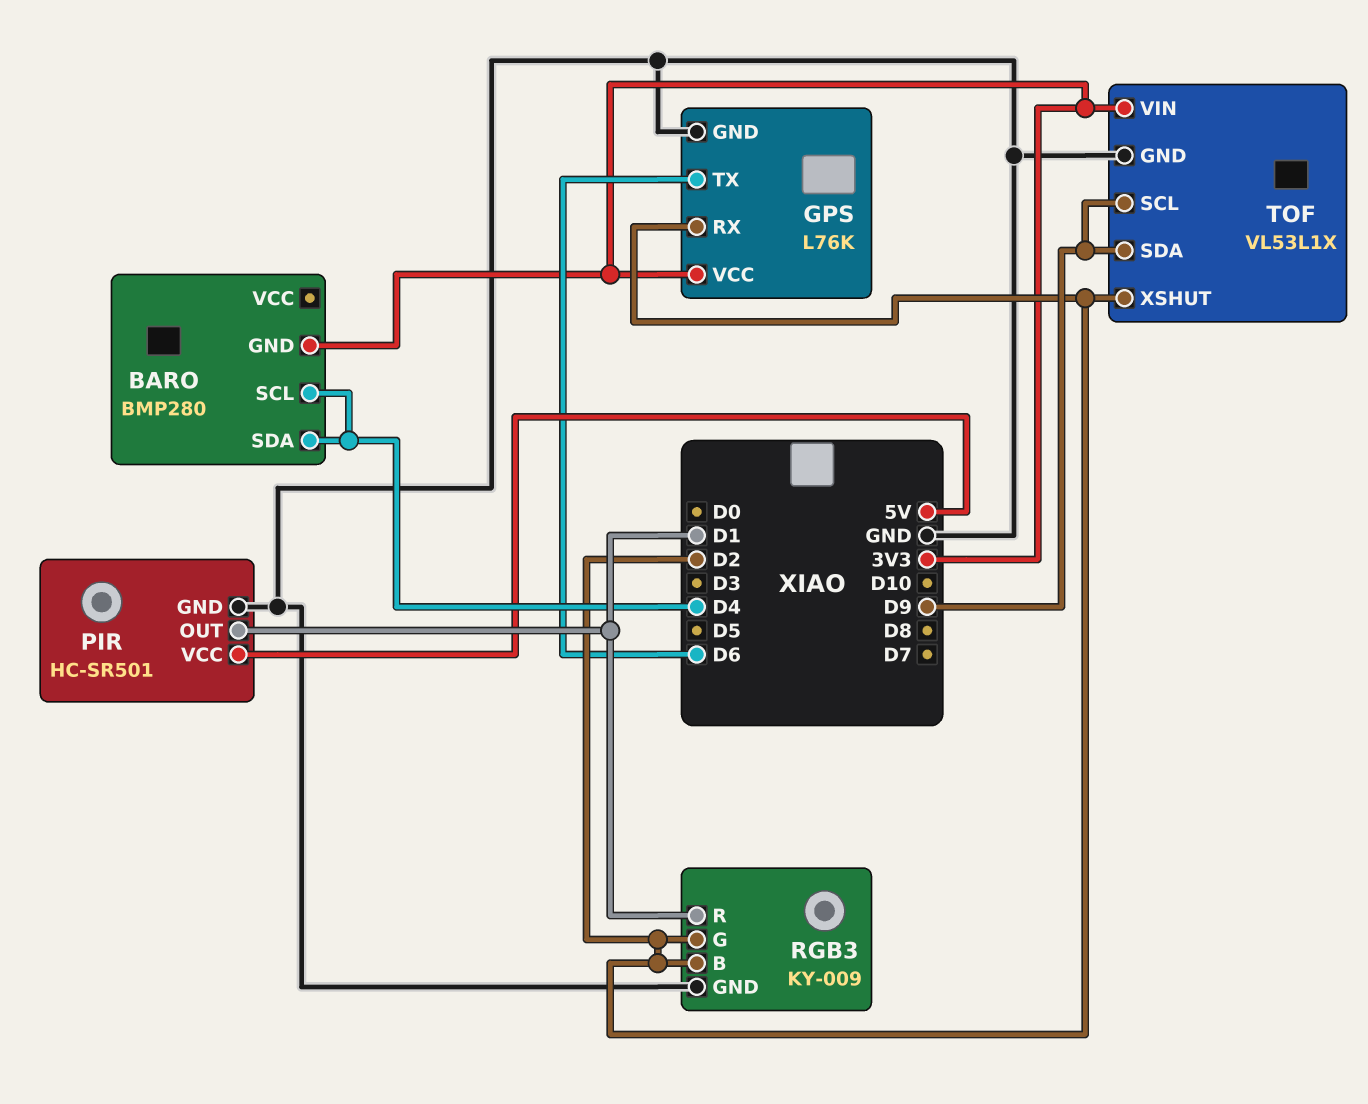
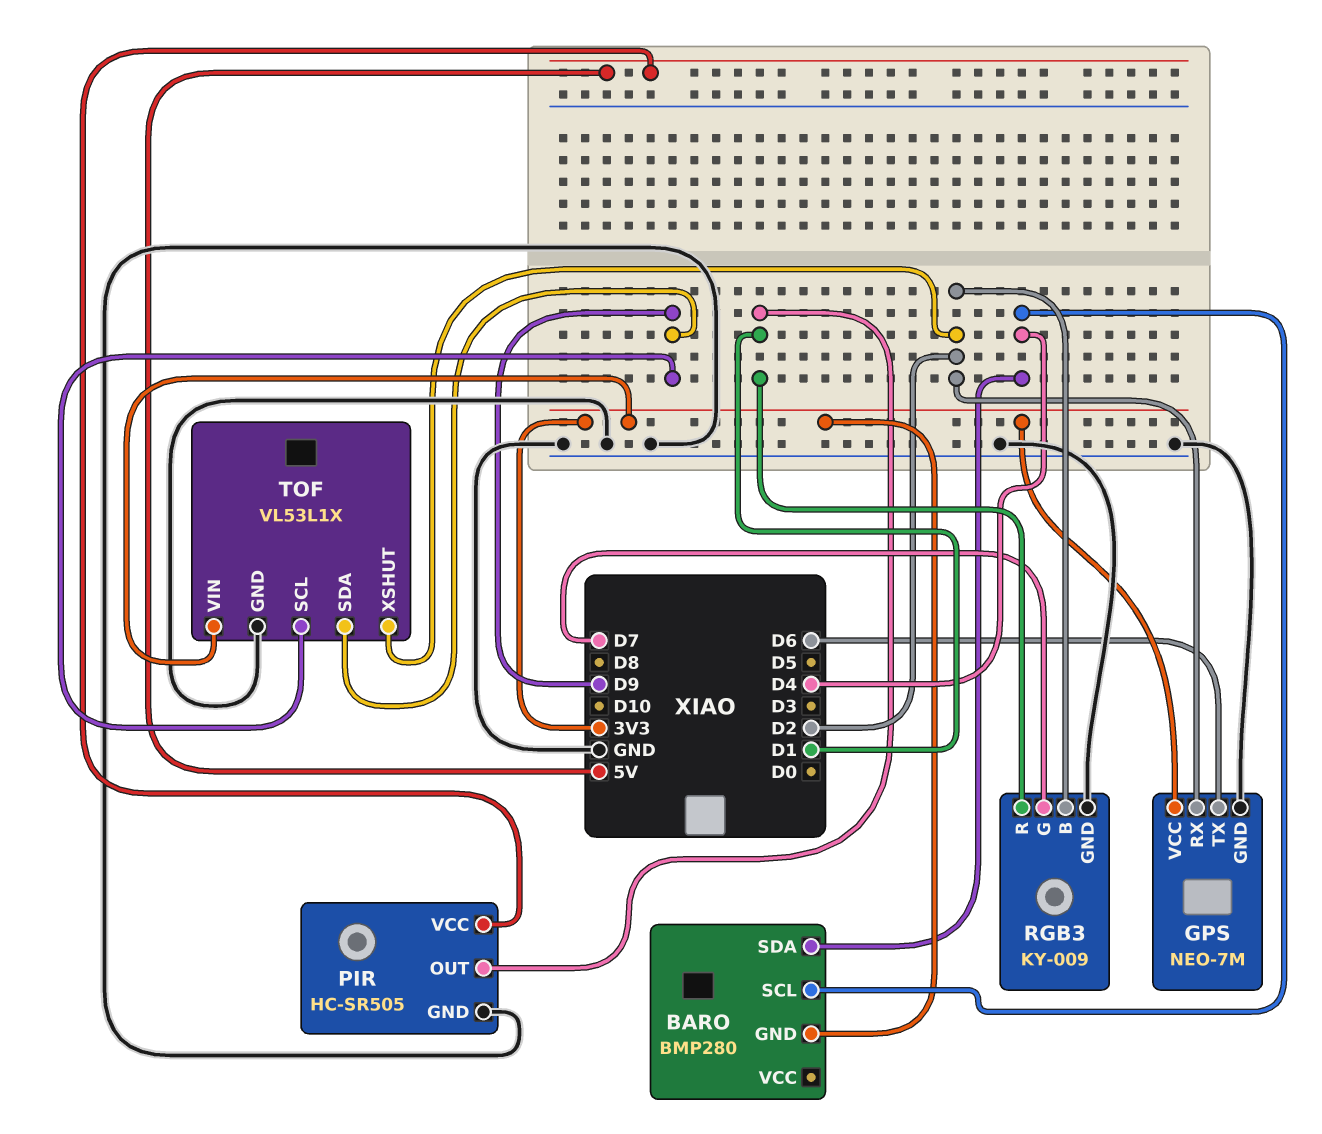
GPS: L76K -> NEO-7M
PIR: HC-SR501 -> HC-SR505
RGB3 pin G: D2 -> D7

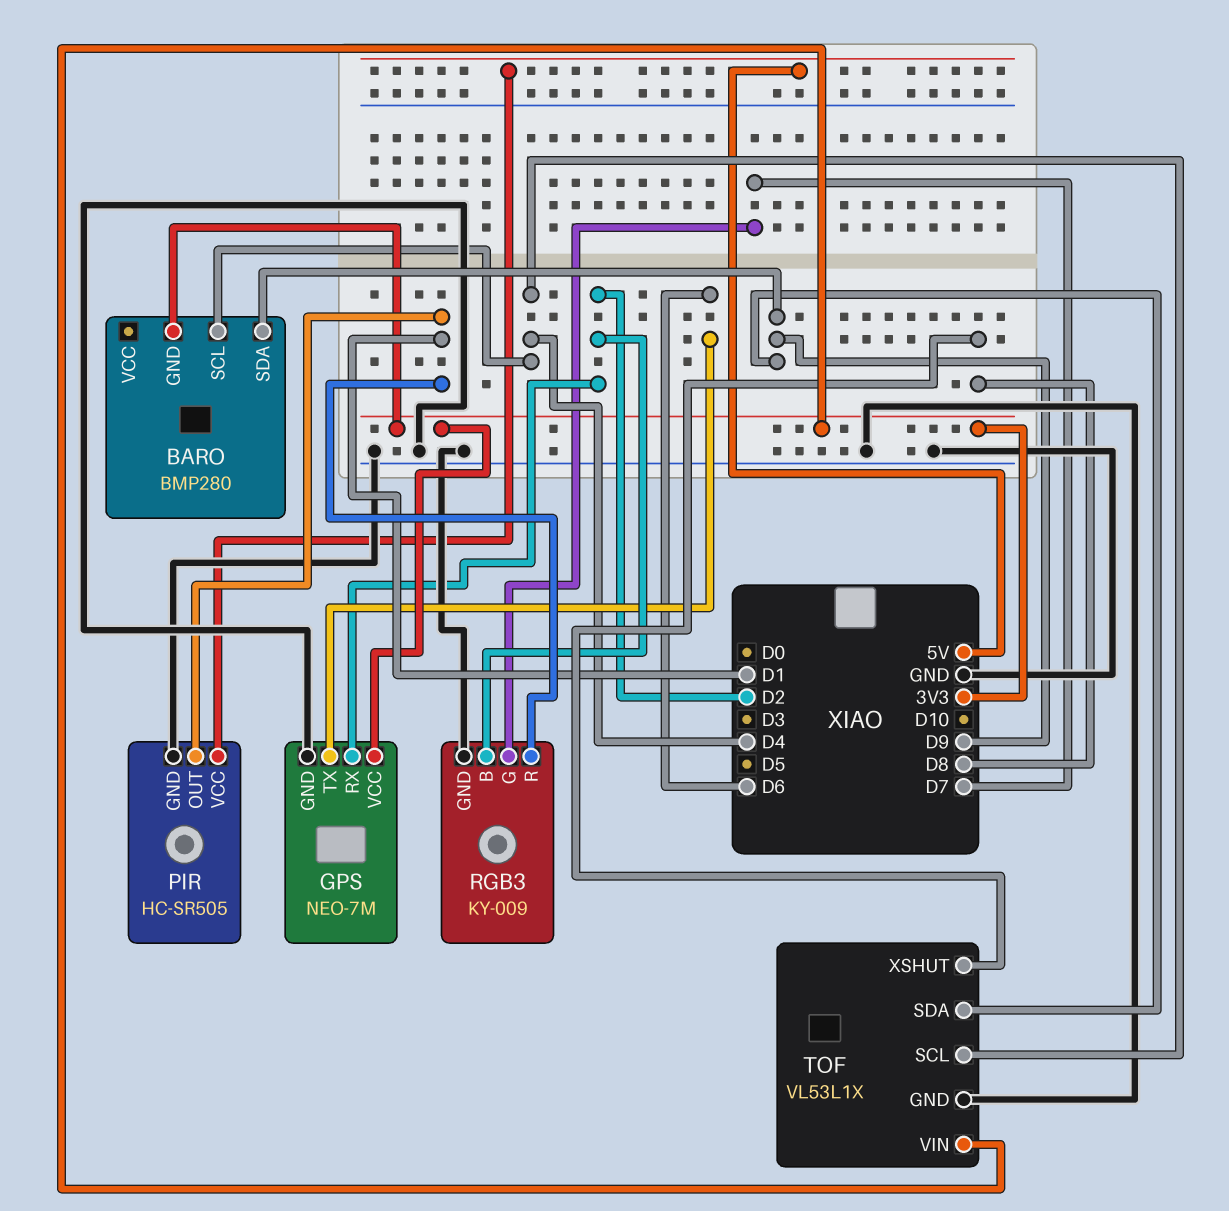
BARO pin SDA: D4 -> D9
TOF pin SCL: D9 -> D4
TOF pin XSHUT: D2 -> D8

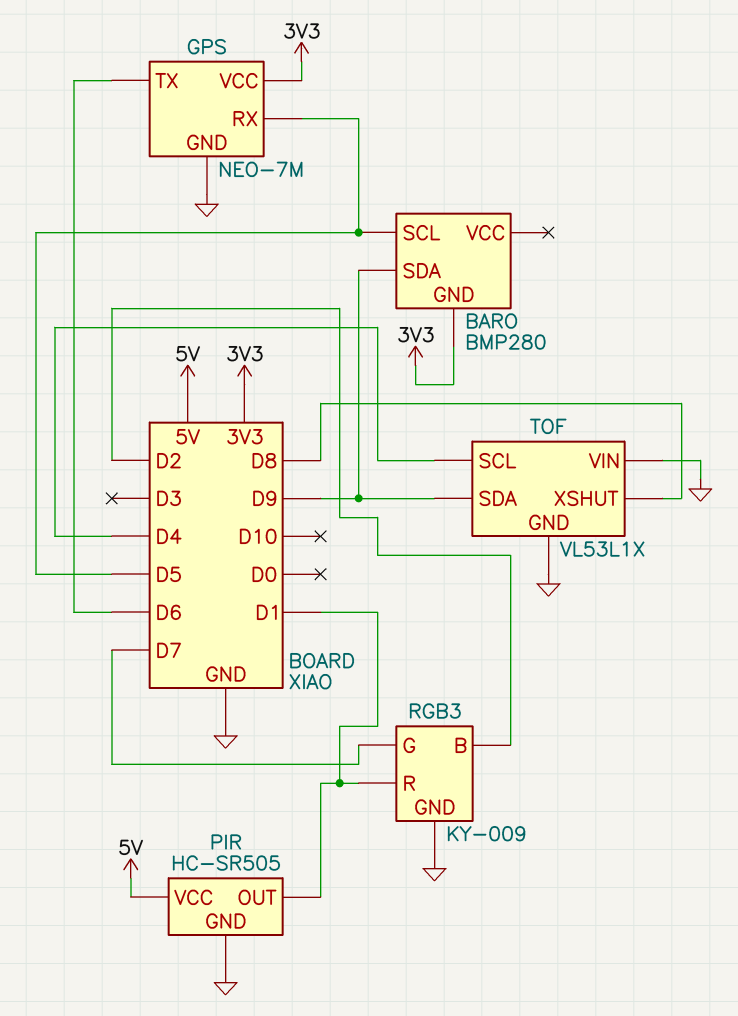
BARO pin SCL: D4 -> D5
GPS pin RX: D2 -> D5
TOF pin VIN: 3V3 -> GND

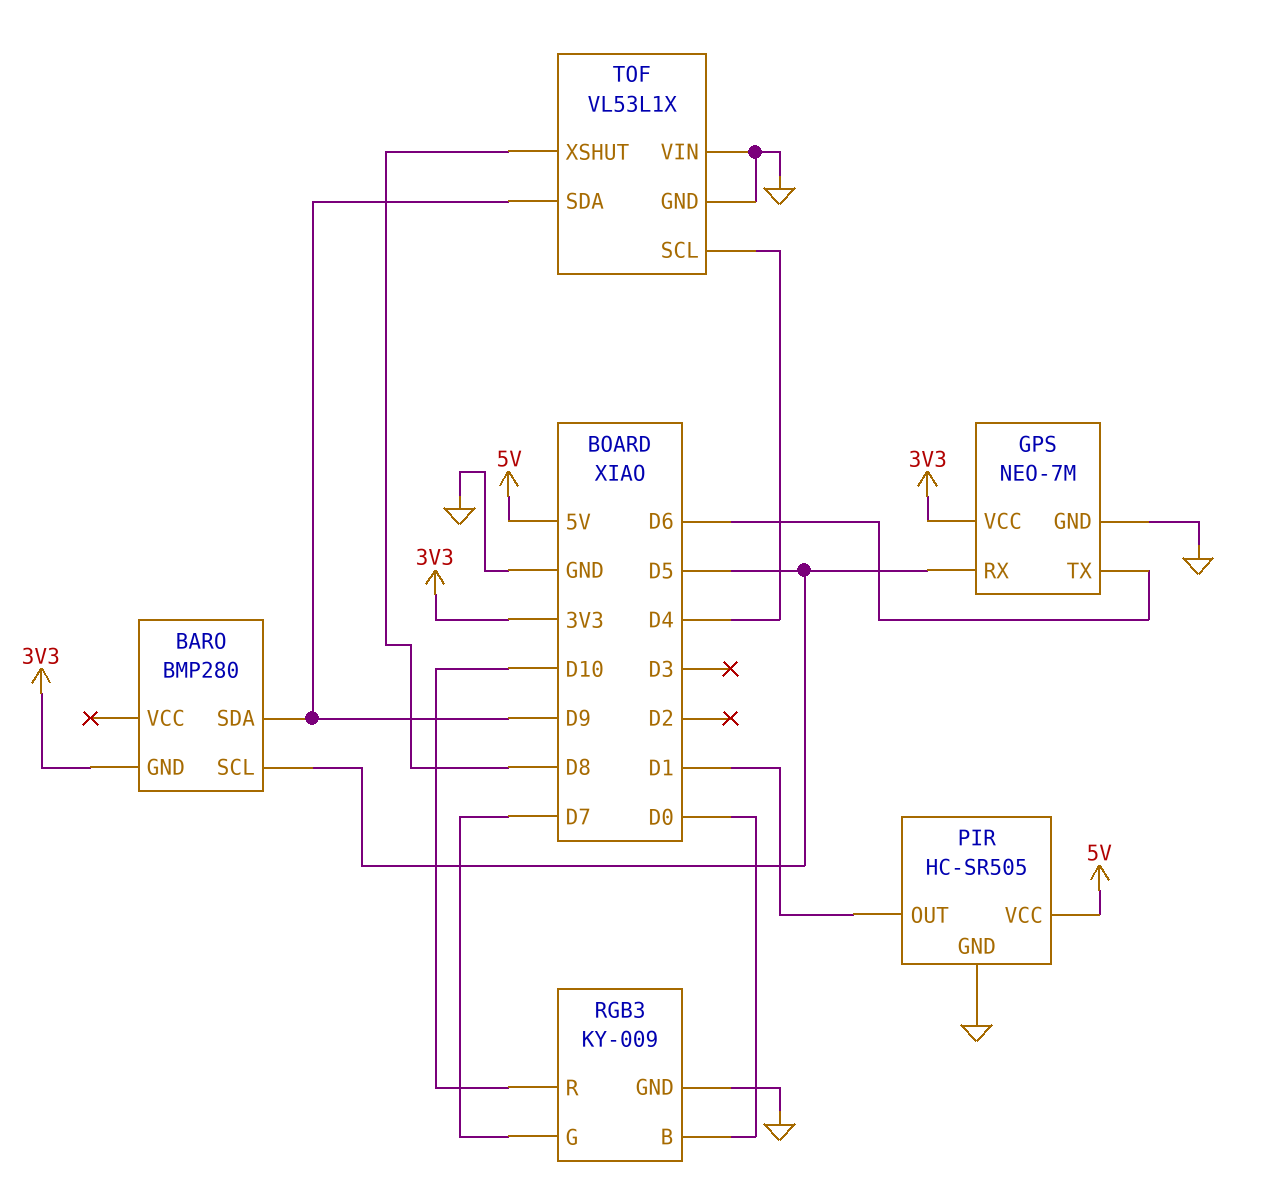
RGB3 pin B: D2 -> D0
RGB3 pin R: D1 -> D10

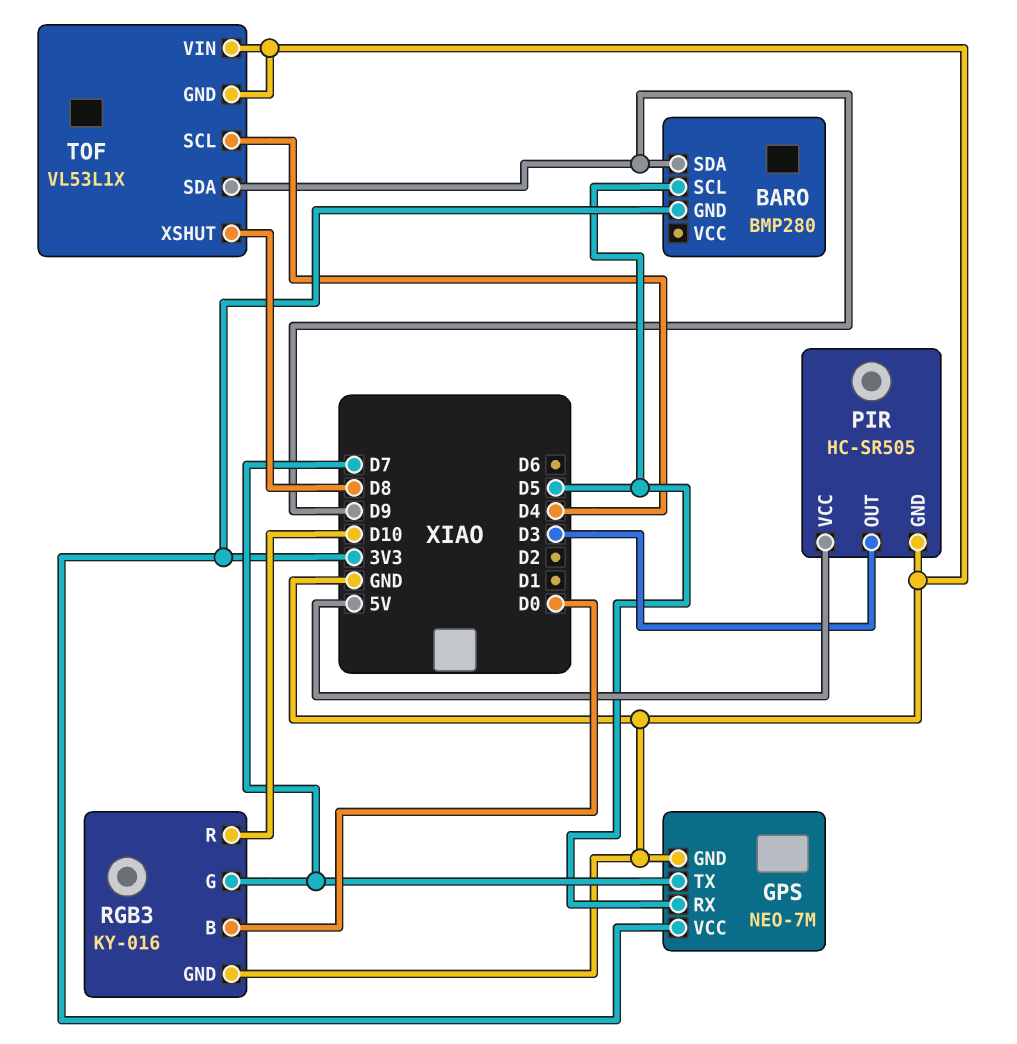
GPS pin TX: D6 -> D7
PIR pin OUT: D1 -> D3
RGB3: KY-009 -> KY-016

